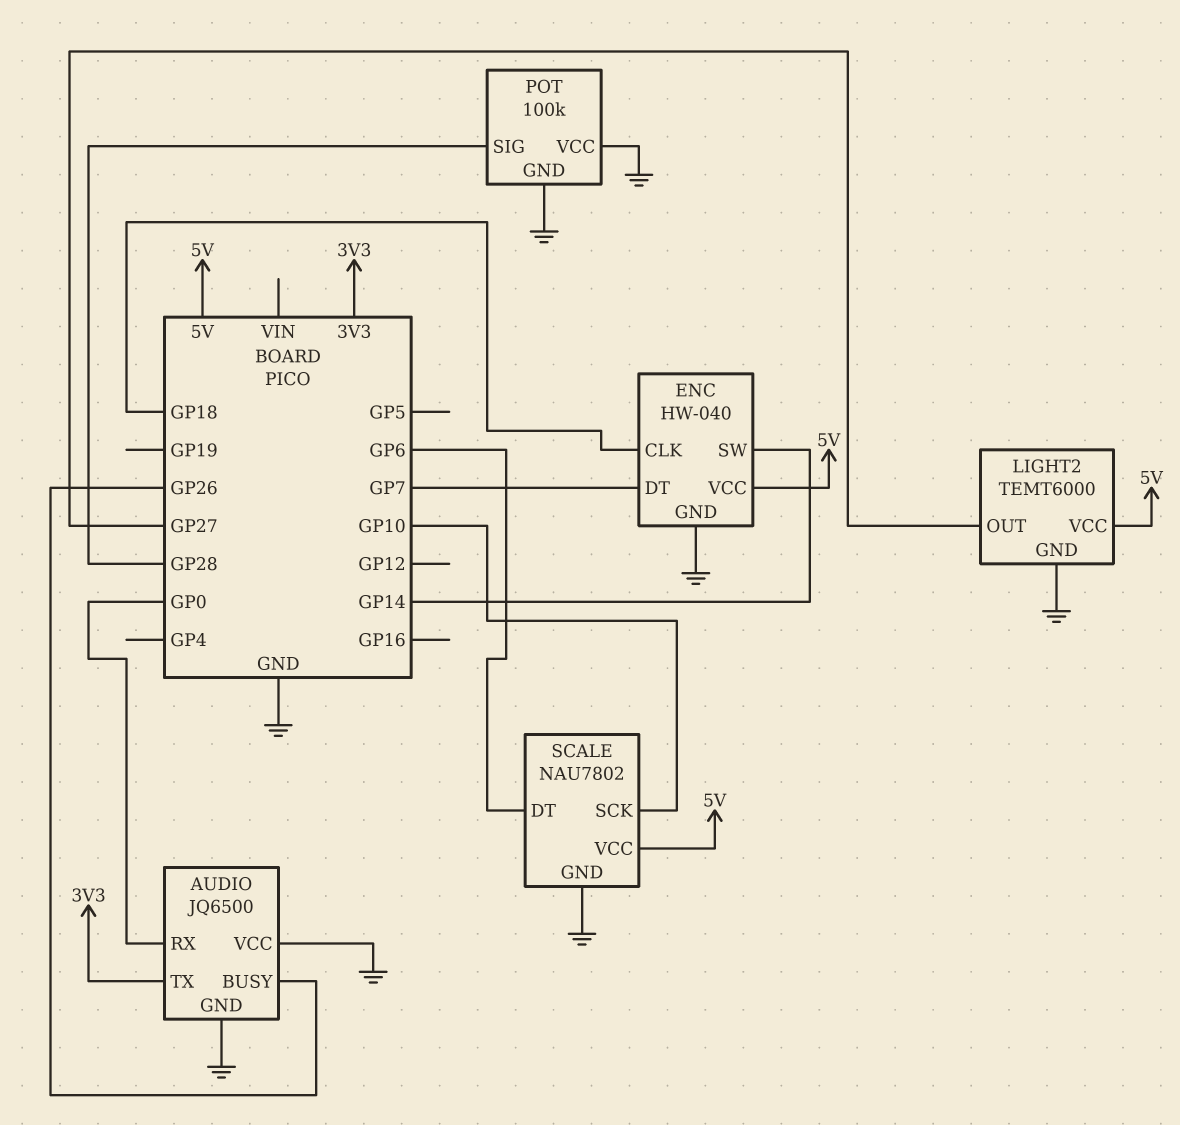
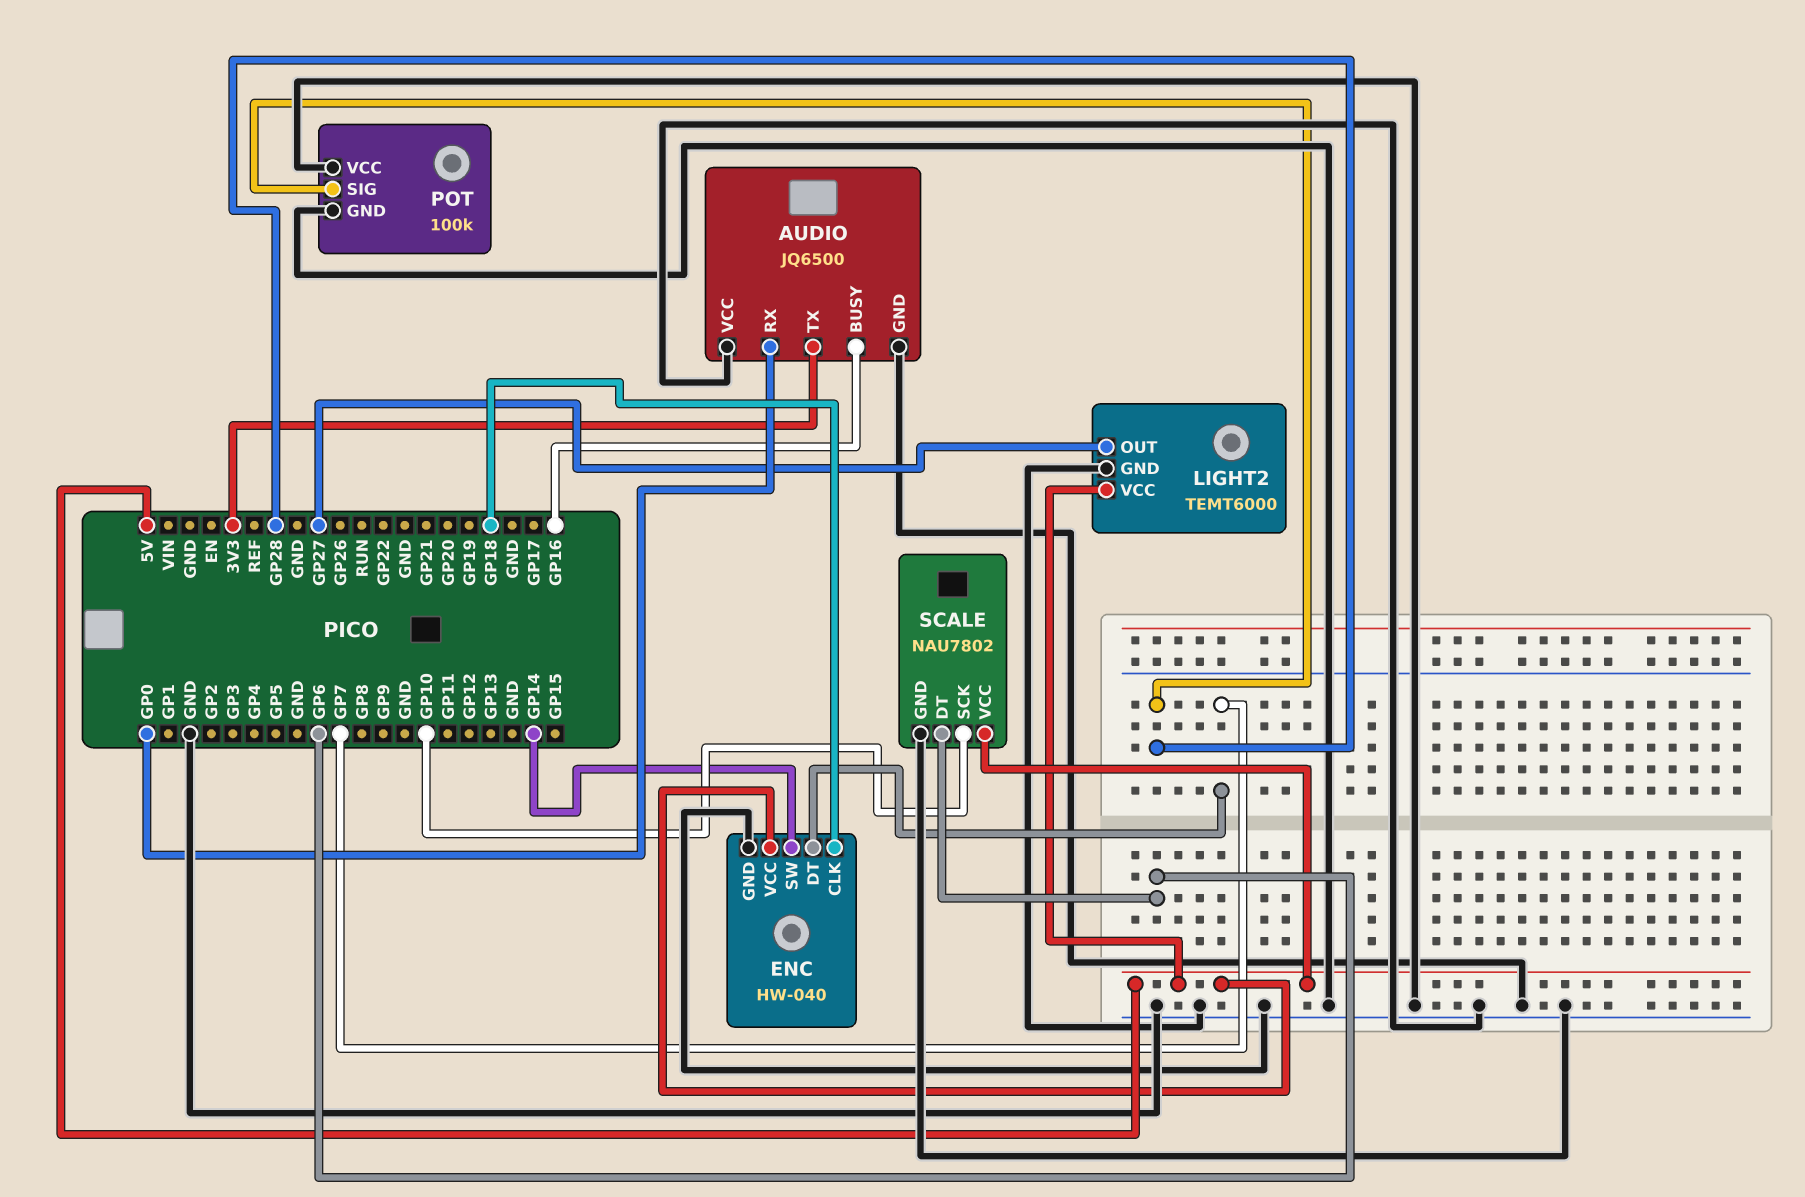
AUDIO pin BUSY: GP26 -> GP16

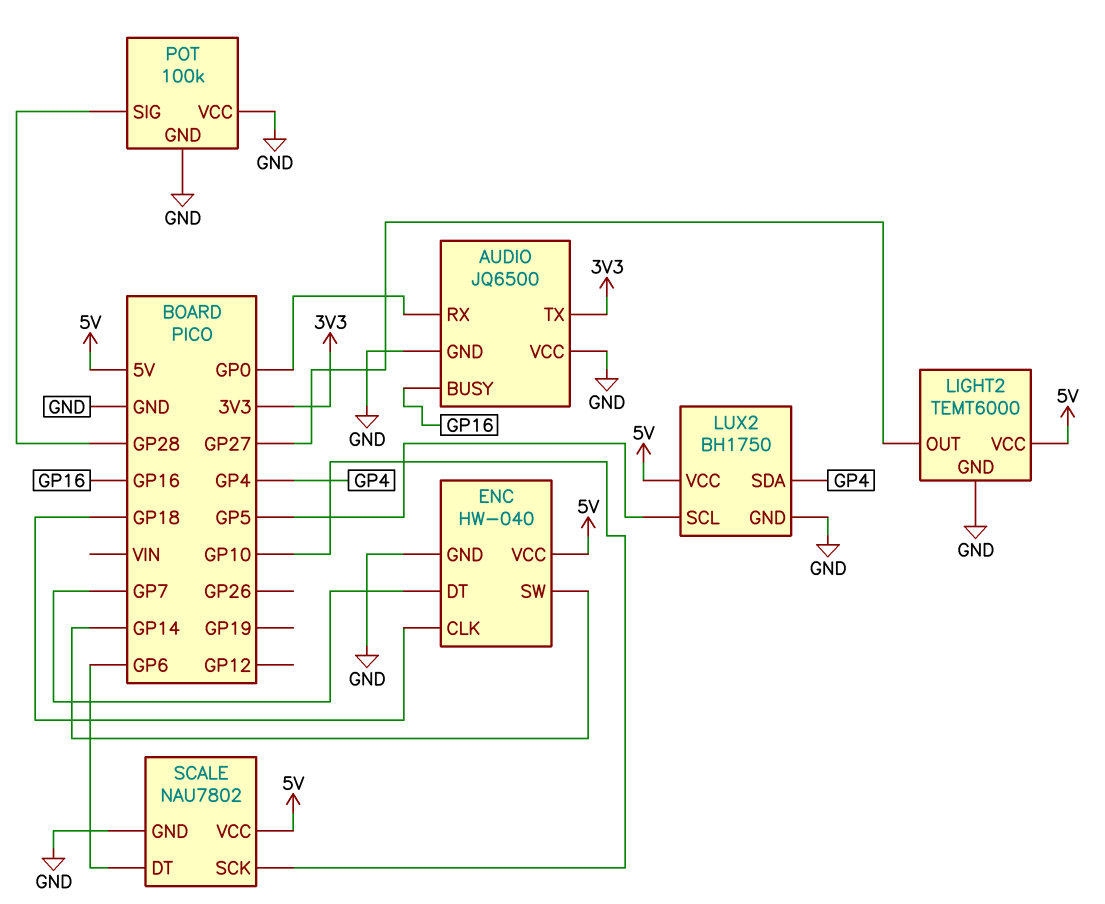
LUX2: none -> BH1750
LUX2 pin GND: none -> GND
LUX2 pin SCL: none -> GP5
LUX2 pin SDA: none -> GP4
LUX2 pin VCC: none -> 5V

